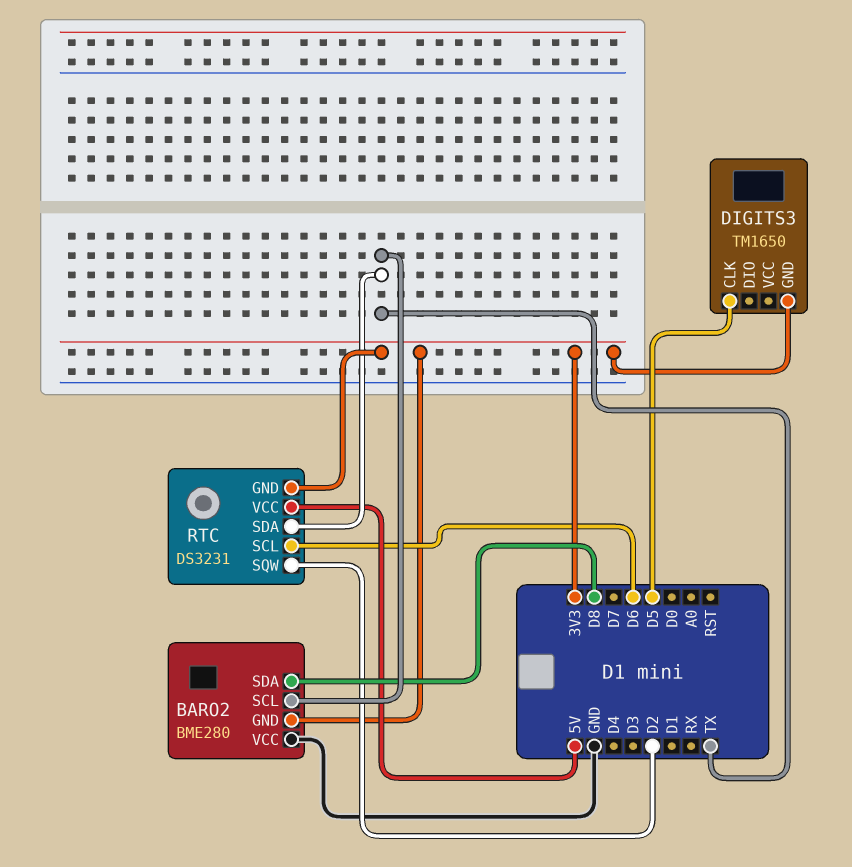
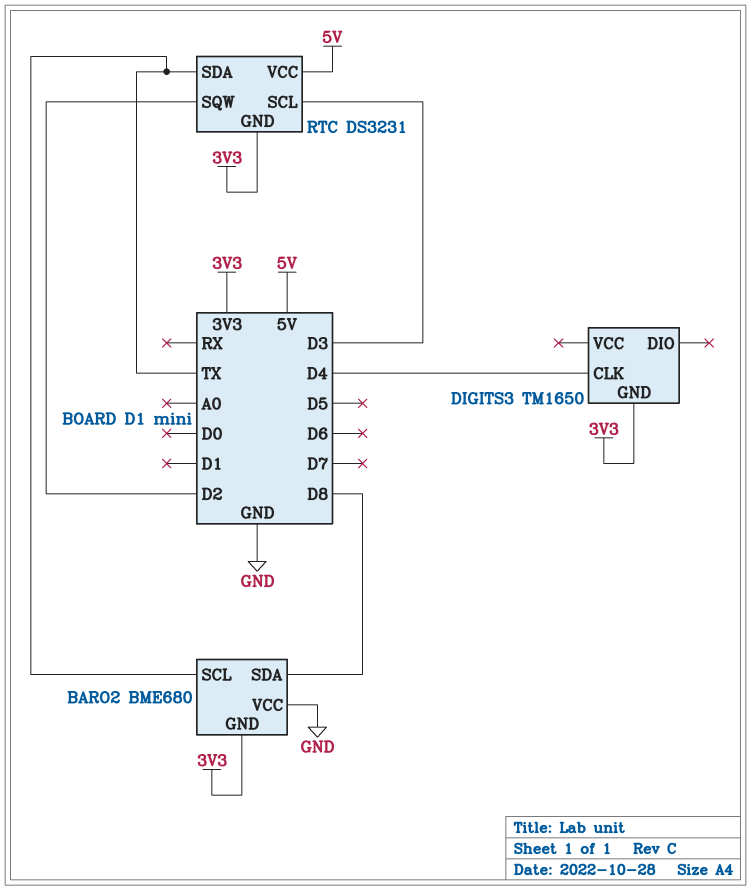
BARO2: BME280 -> BME680
DIGITS3 pin CLK: D5 -> D4
RTC pin SCL: D6 -> D3

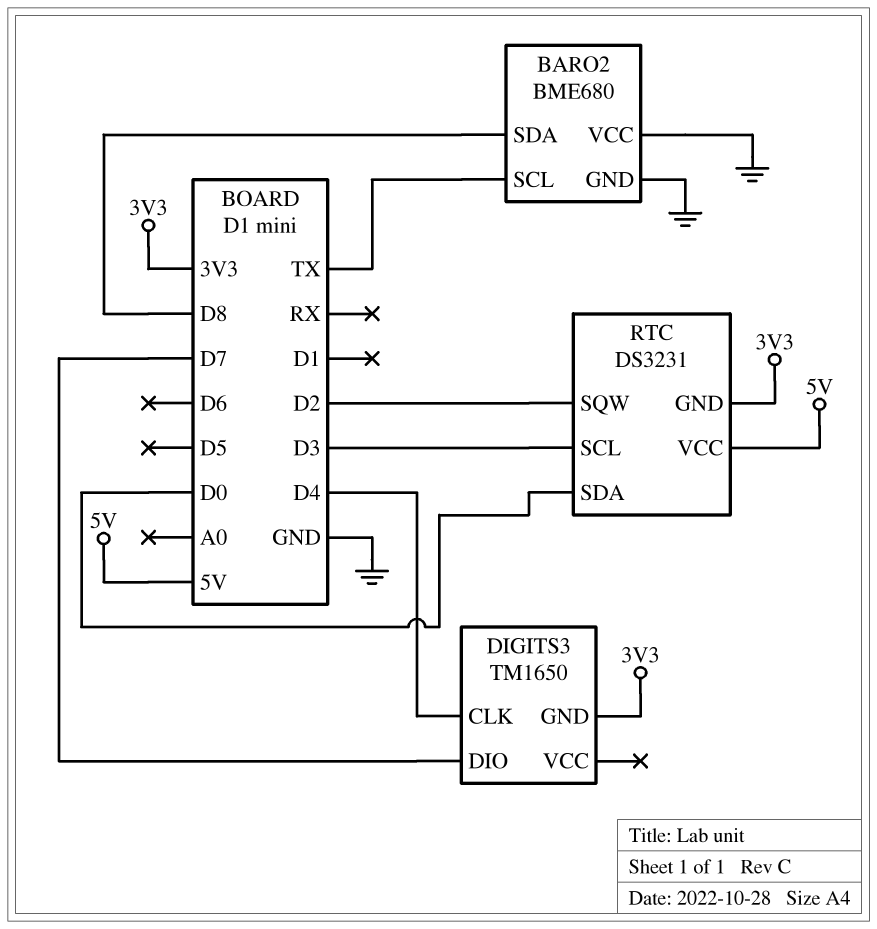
BARO2 pin GND: 3V3 -> GND
DIGITS3 pin DIO: none -> D7
RTC pin SDA: TX -> D0

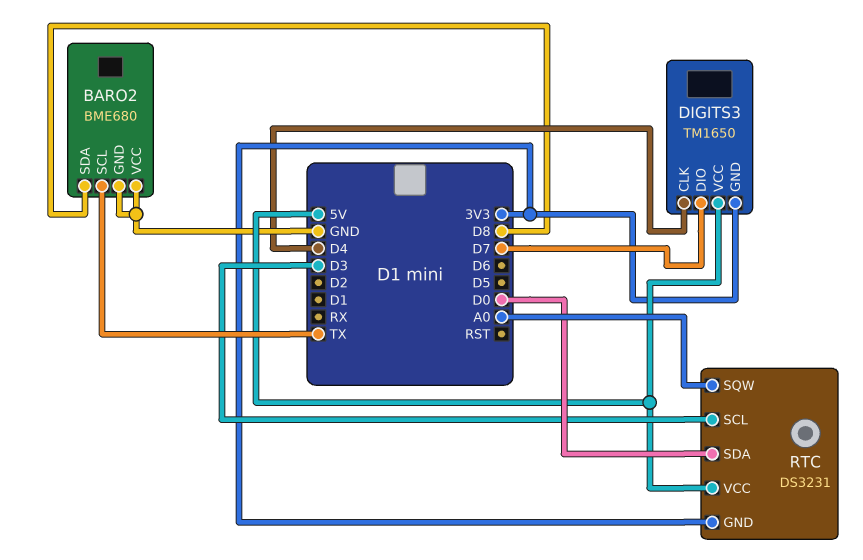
DIGITS3 pin VCC: none -> 5V
RTC pin SQW: D2 -> A0

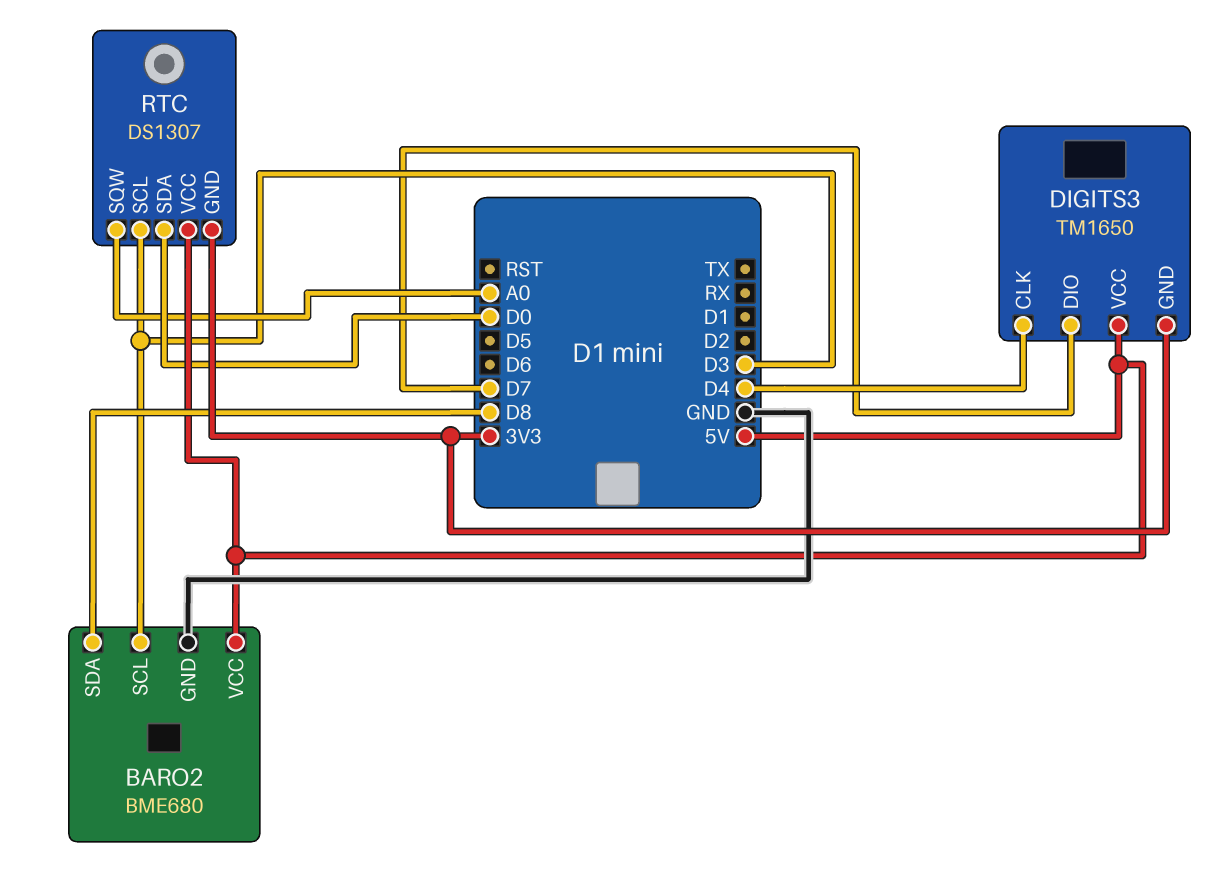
BARO2 pin SCL: TX -> D3
BARO2 pin VCC: GND -> 5V
RTC: DS3231 -> DS1307

